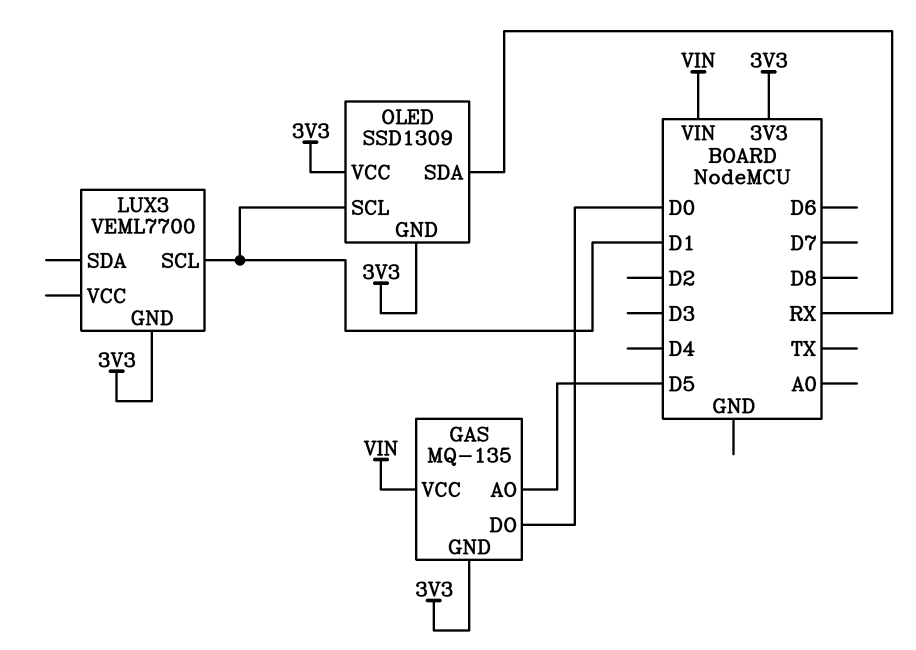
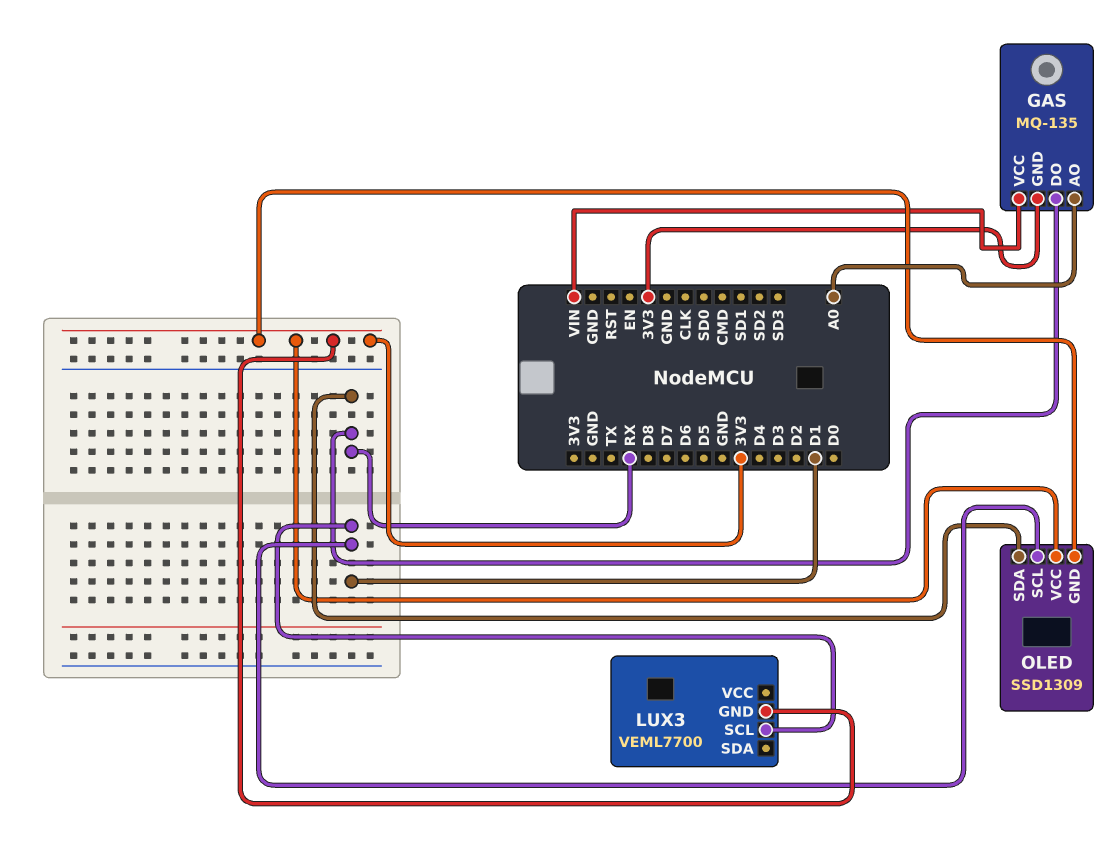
GAS pin AO: D5 -> A0
GAS pin DO: D0 -> RX

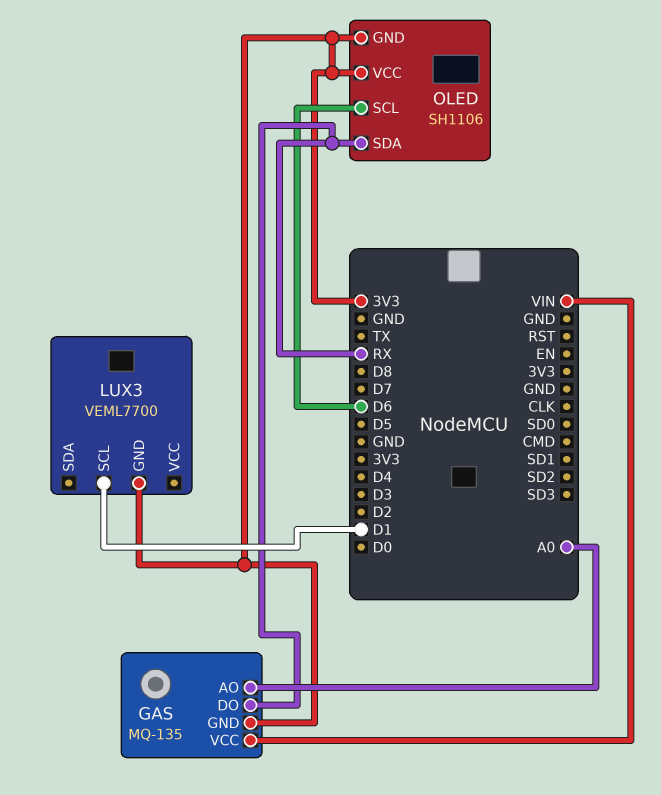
OLED: SSD1309 -> SH1106
OLED pin SCL: D1 -> D6

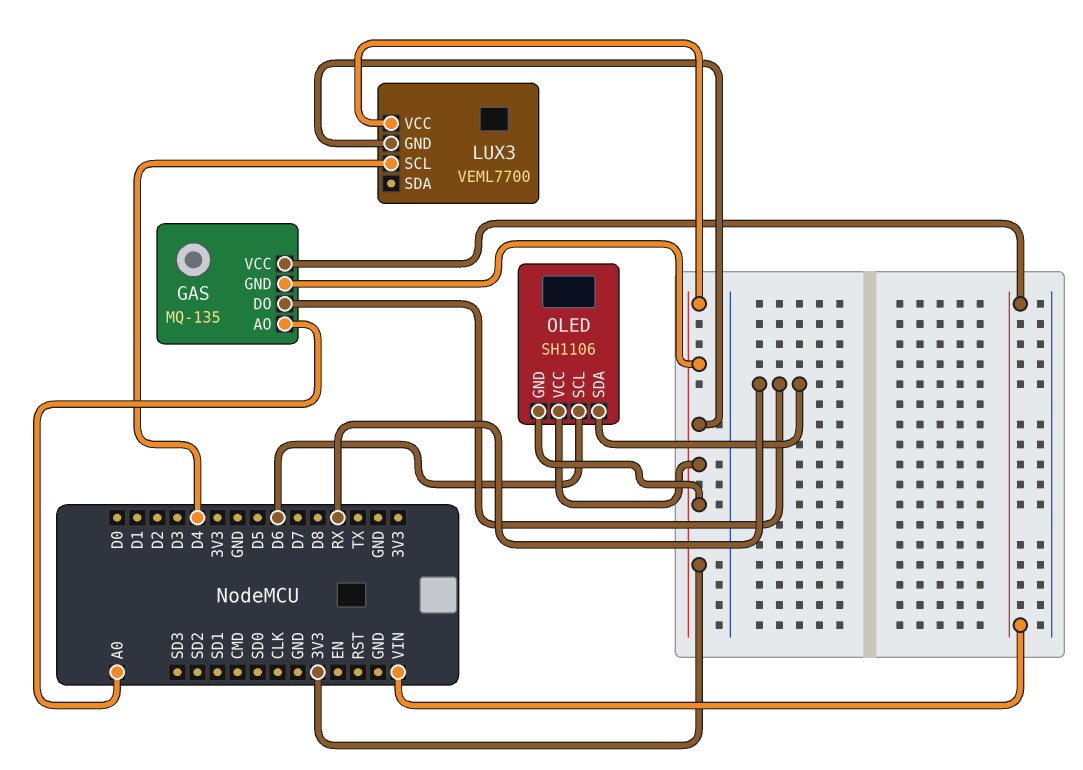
LUX3 pin SCL: D1 -> D4
LUX3 pin VCC: none -> 3V3

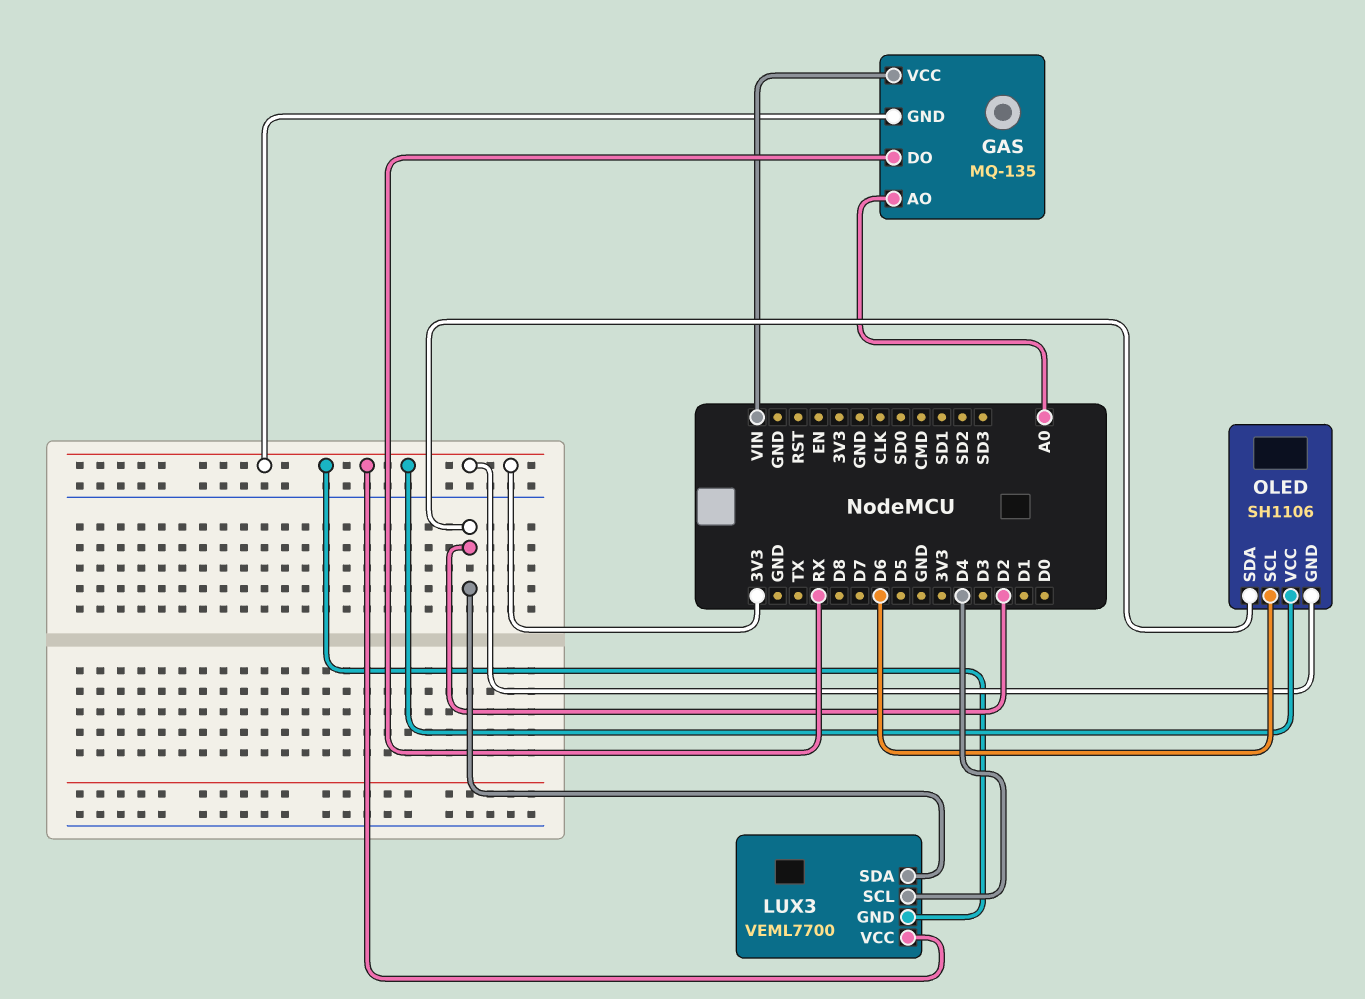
LUX3 pin SDA: none -> D2
OLED pin SDA: RX -> D2

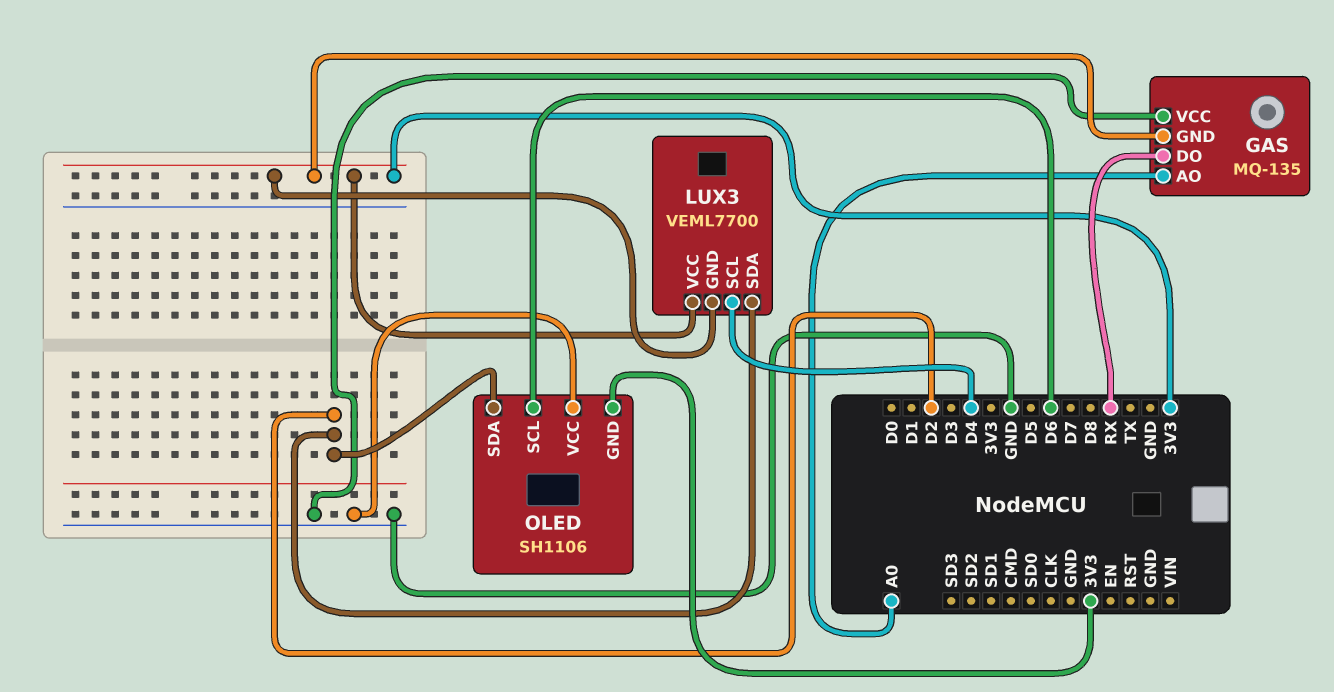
GAS pin VCC: VIN -> GND
OLED pin VCC: 3V3 -> GND

